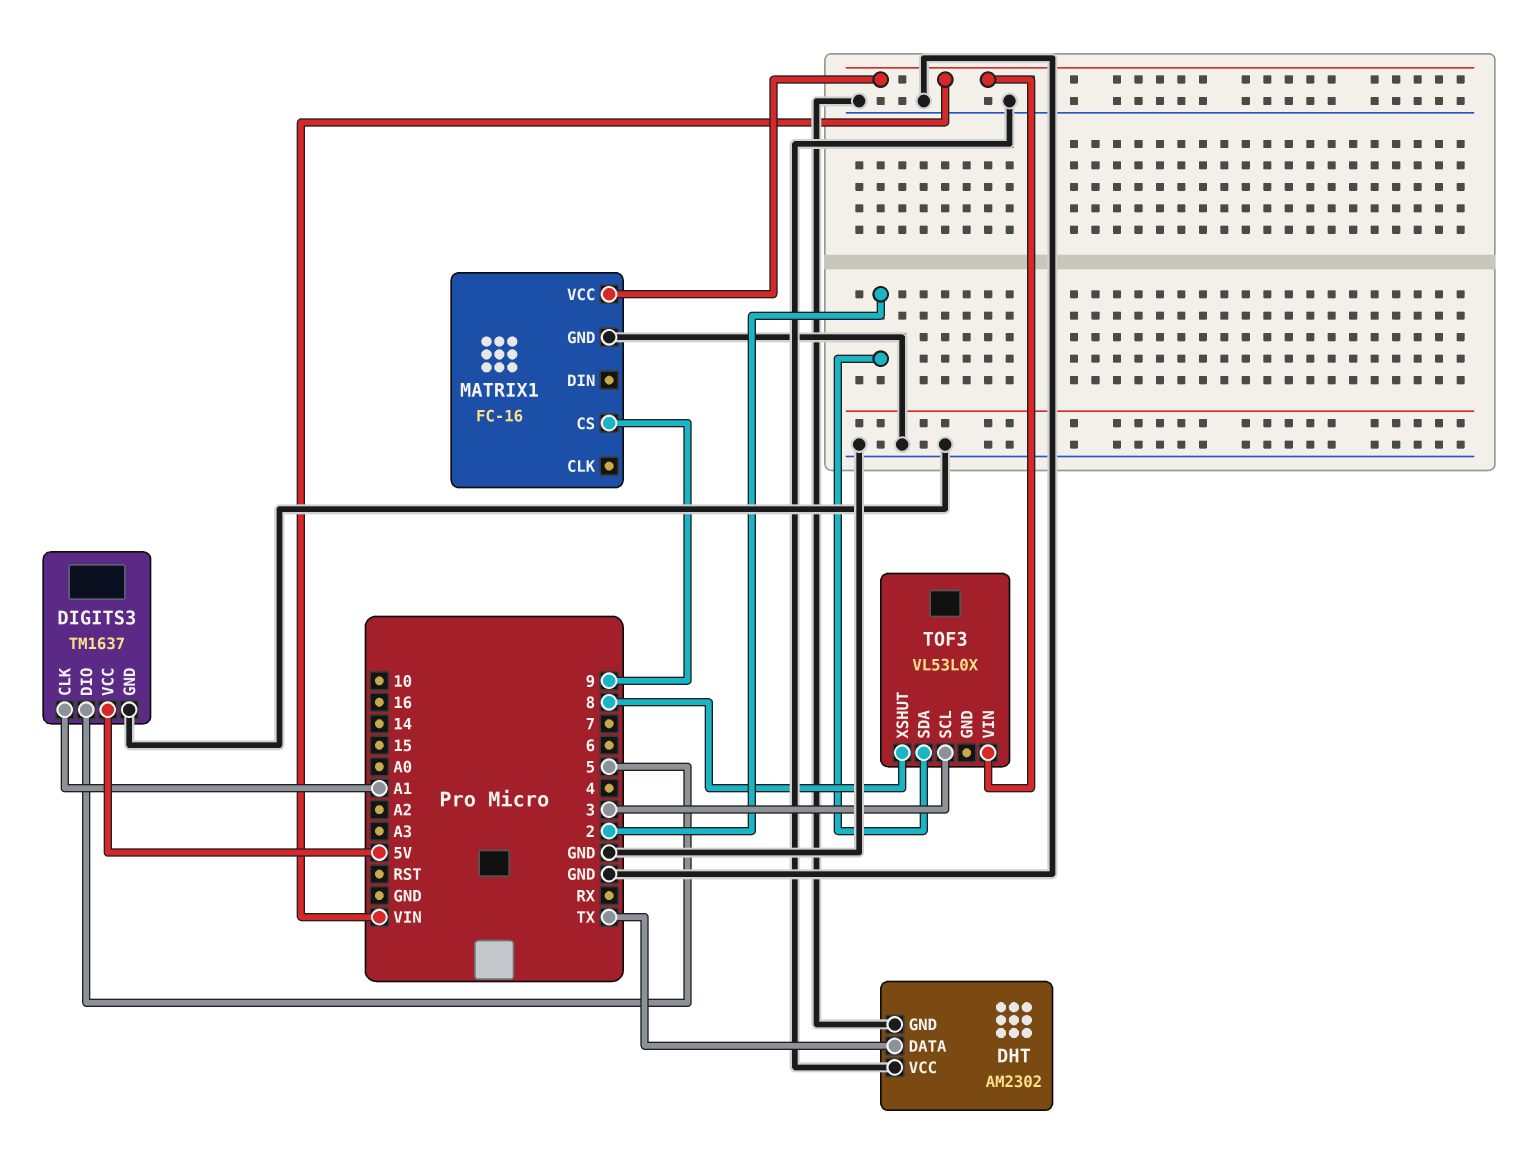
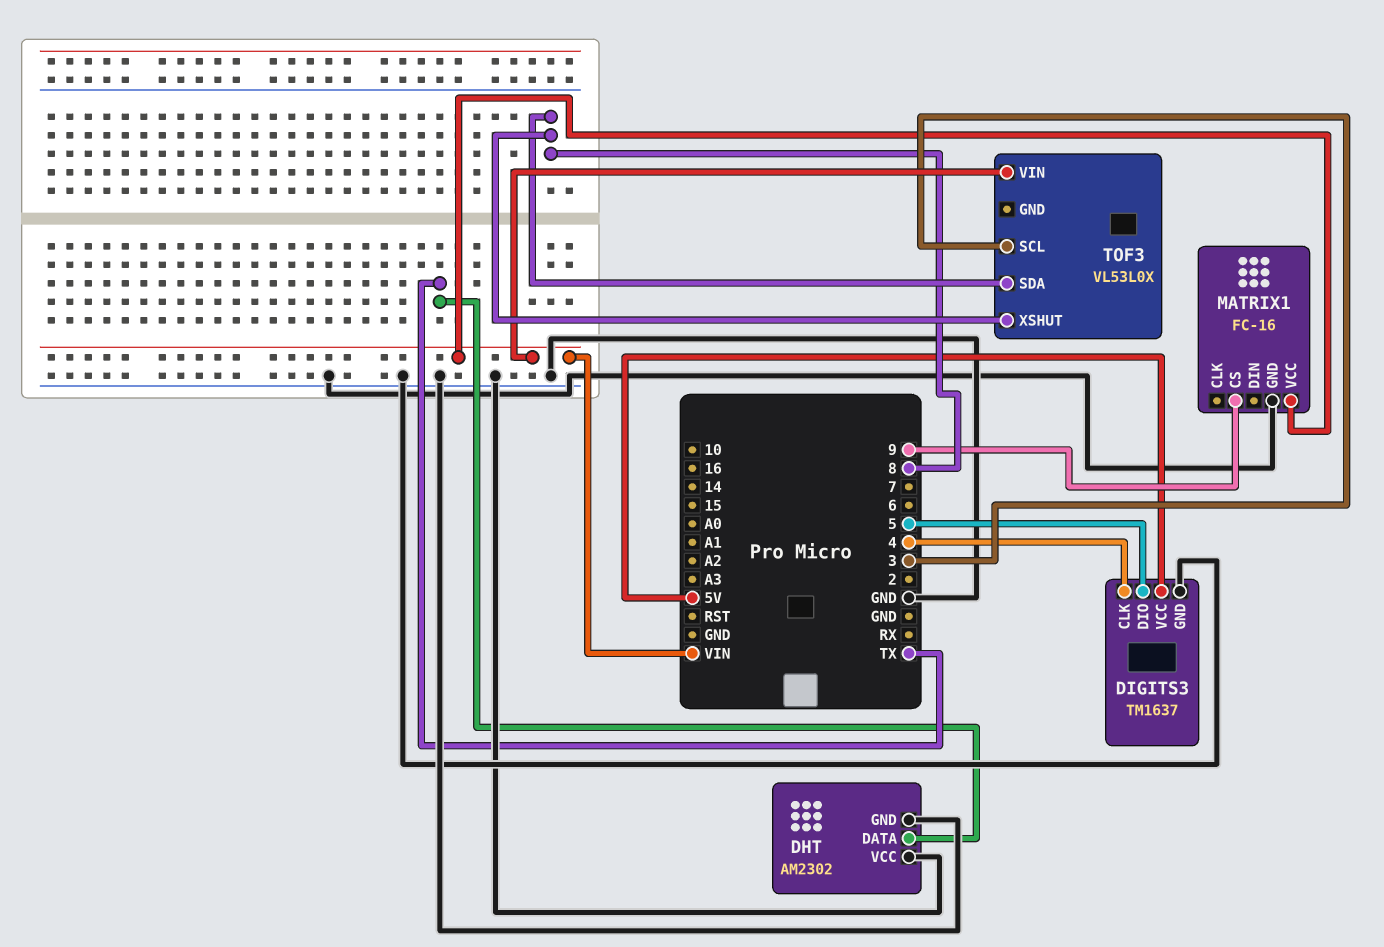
DIGITS3 pin CLK: A1 -> 4
TOF3 pin SDA: 2 -> 8

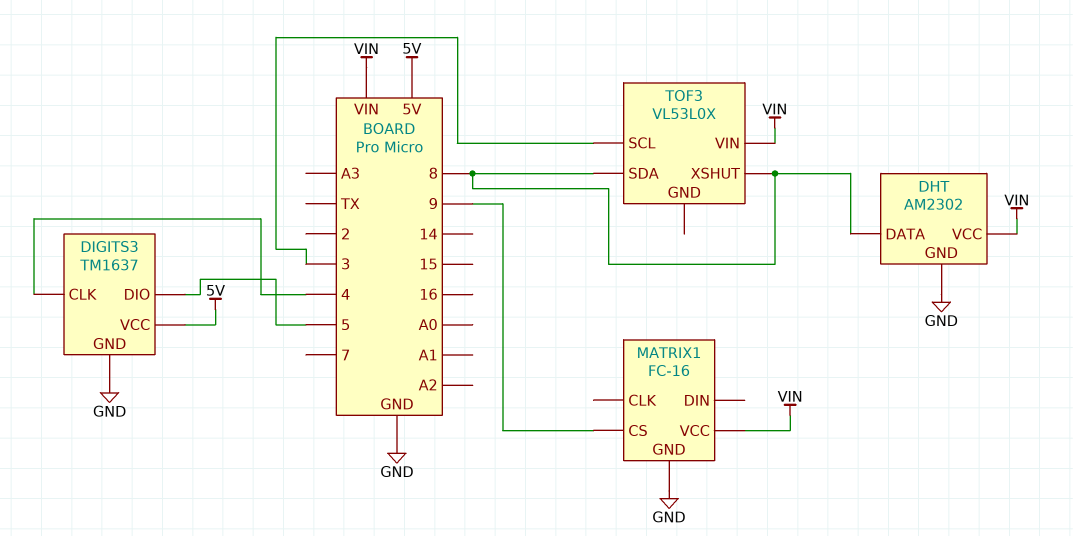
DHT pin DATA: TX -> 8
DHT pin VCC: GND -> VIN

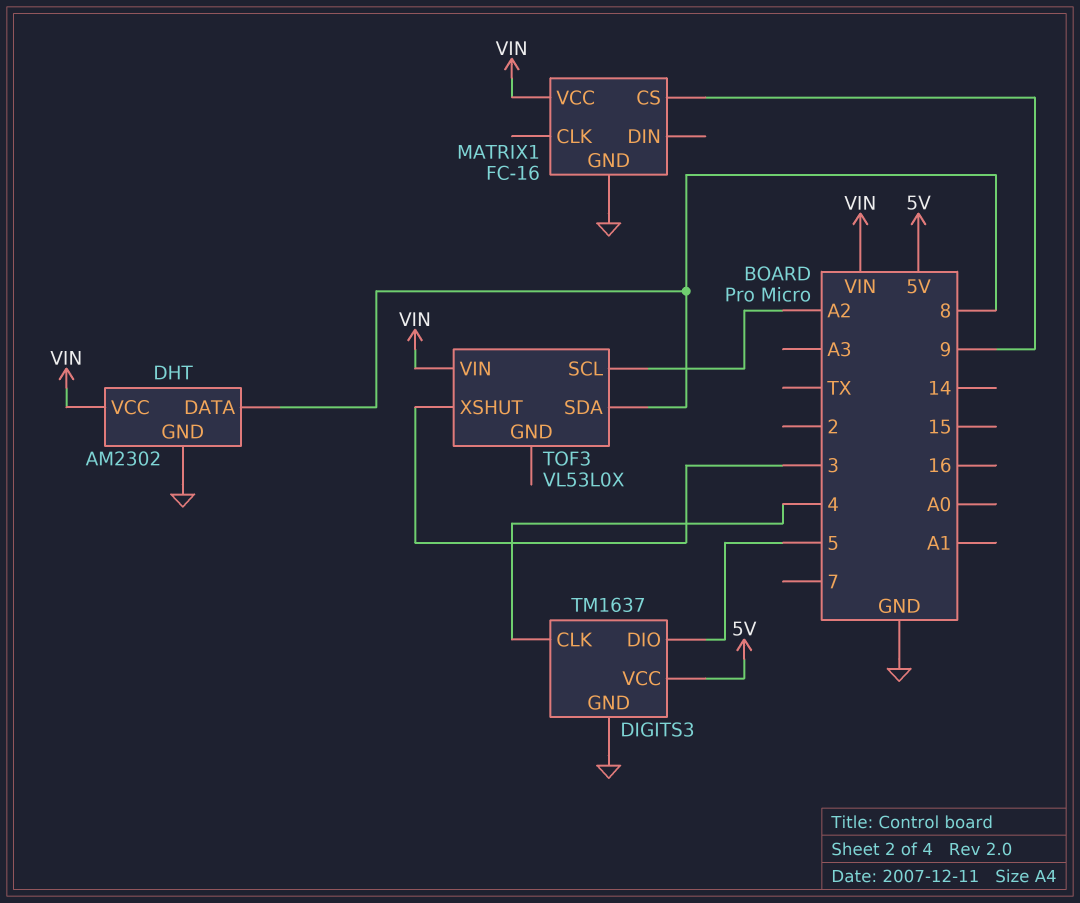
TOF3 pin SCL: 3 -> A2
TOF3 pin XSHUT: 8 -> 3

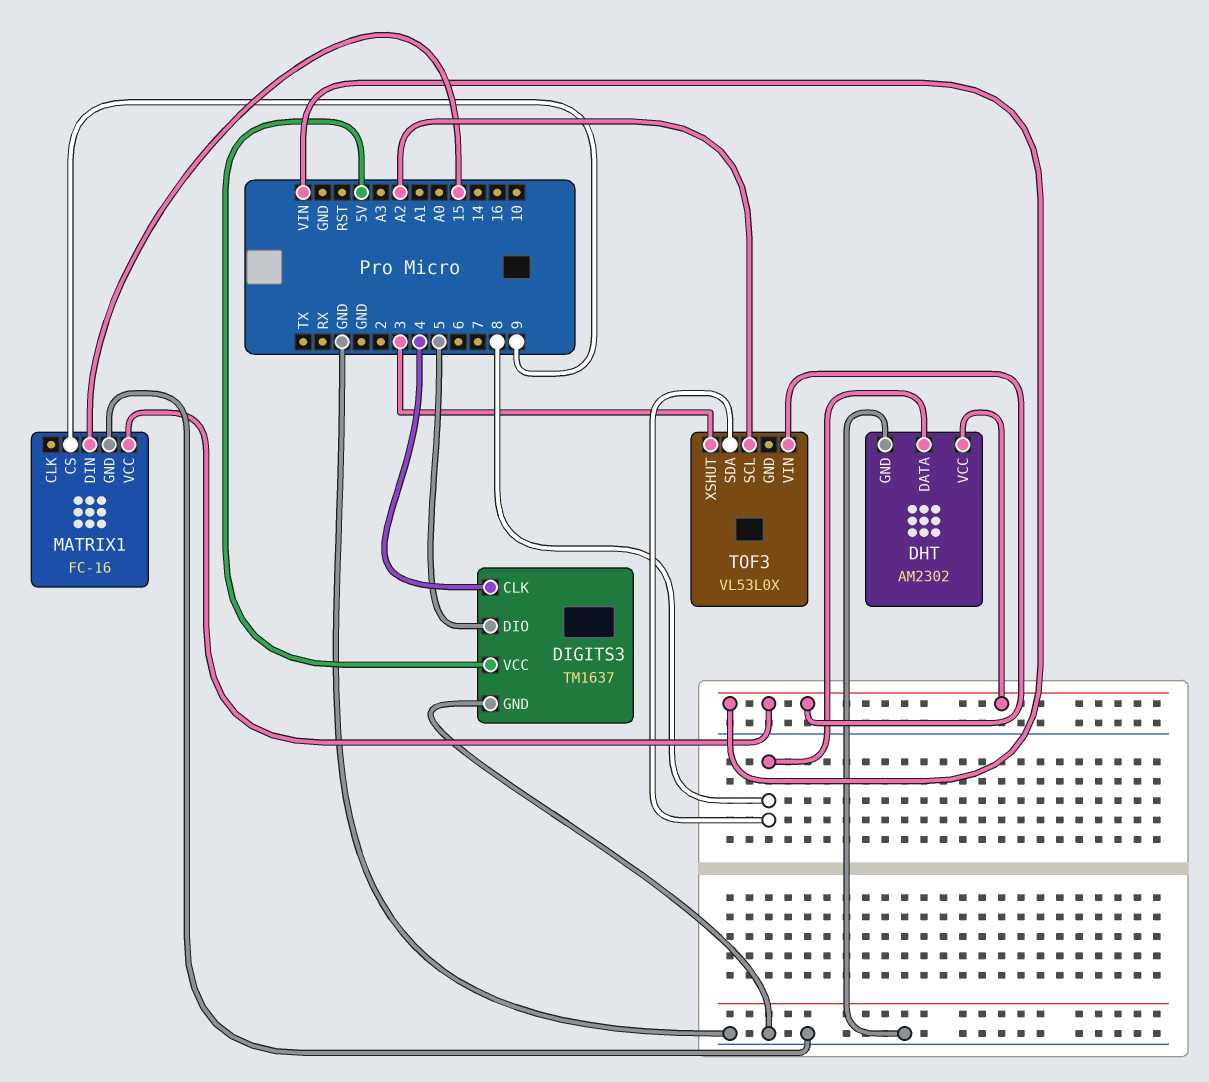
MATRIX1 pin DIN: none -> 15

